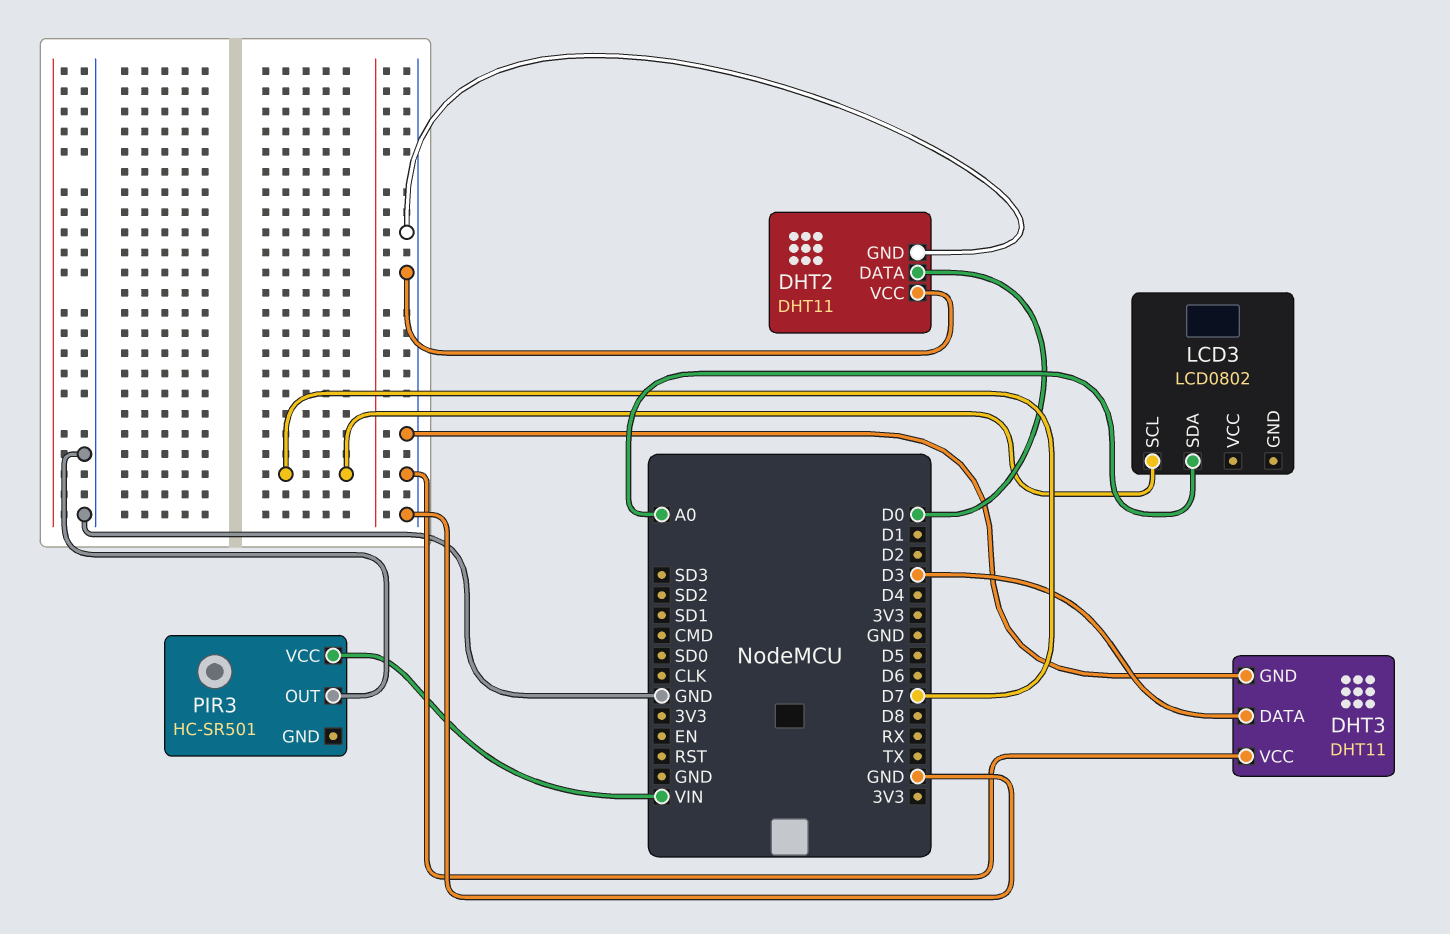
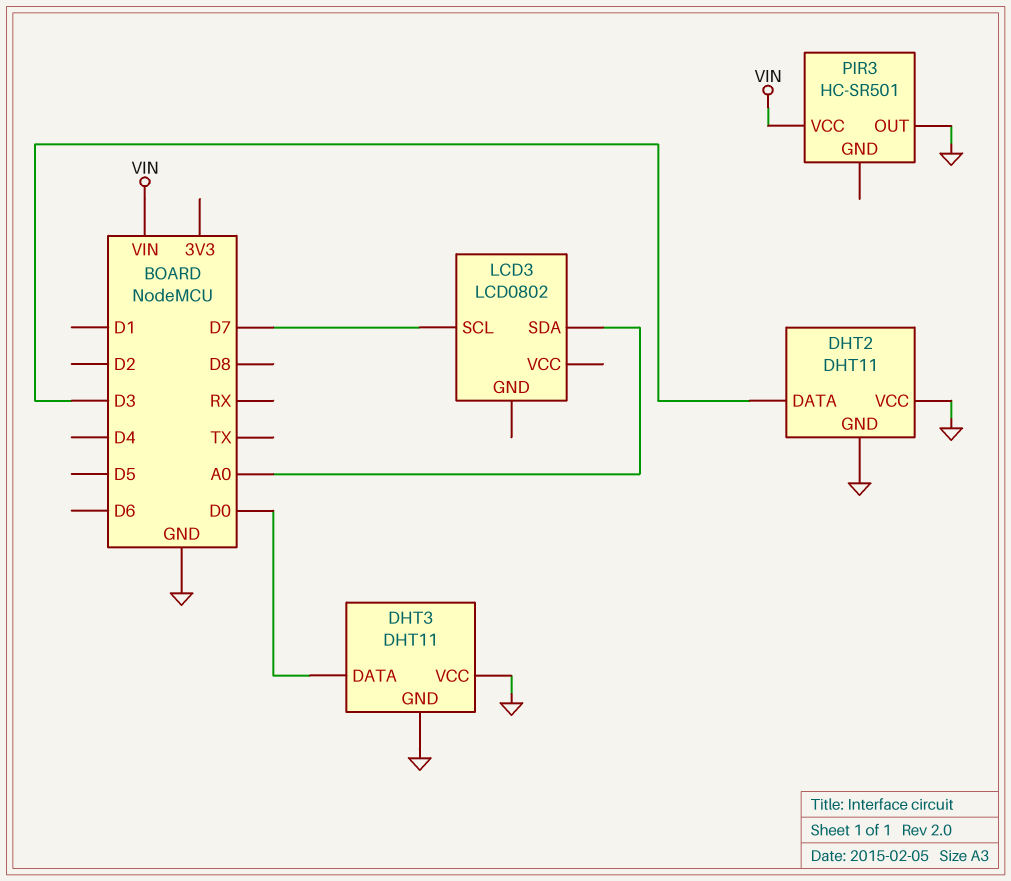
DHT2 pin DATA: D0 -> D3
DHT3 pin DATA: D3 -> D0

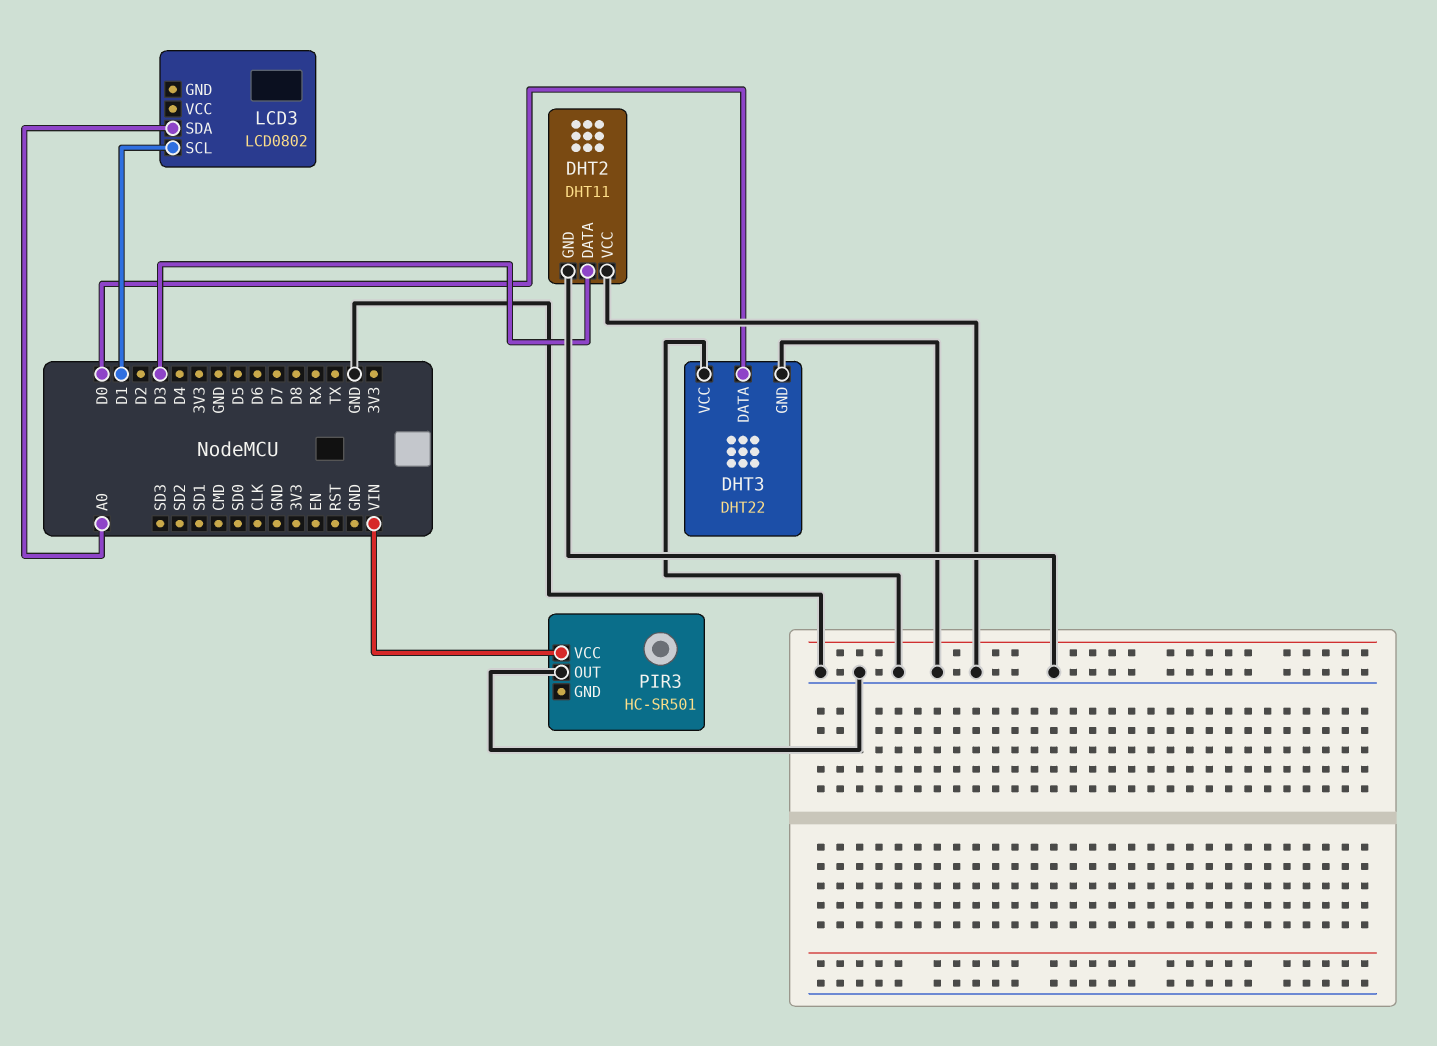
DHT3: DHT11 -> DHT22
LCD3 pin SCL: D7 -> D1

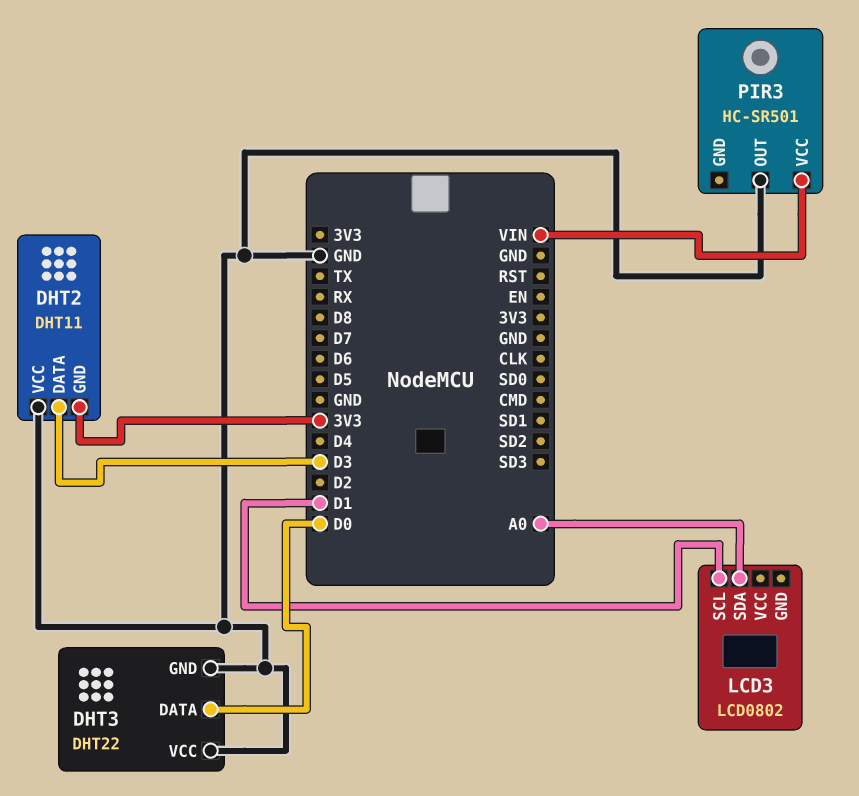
DHT2 pin GND: GND -> 3V3

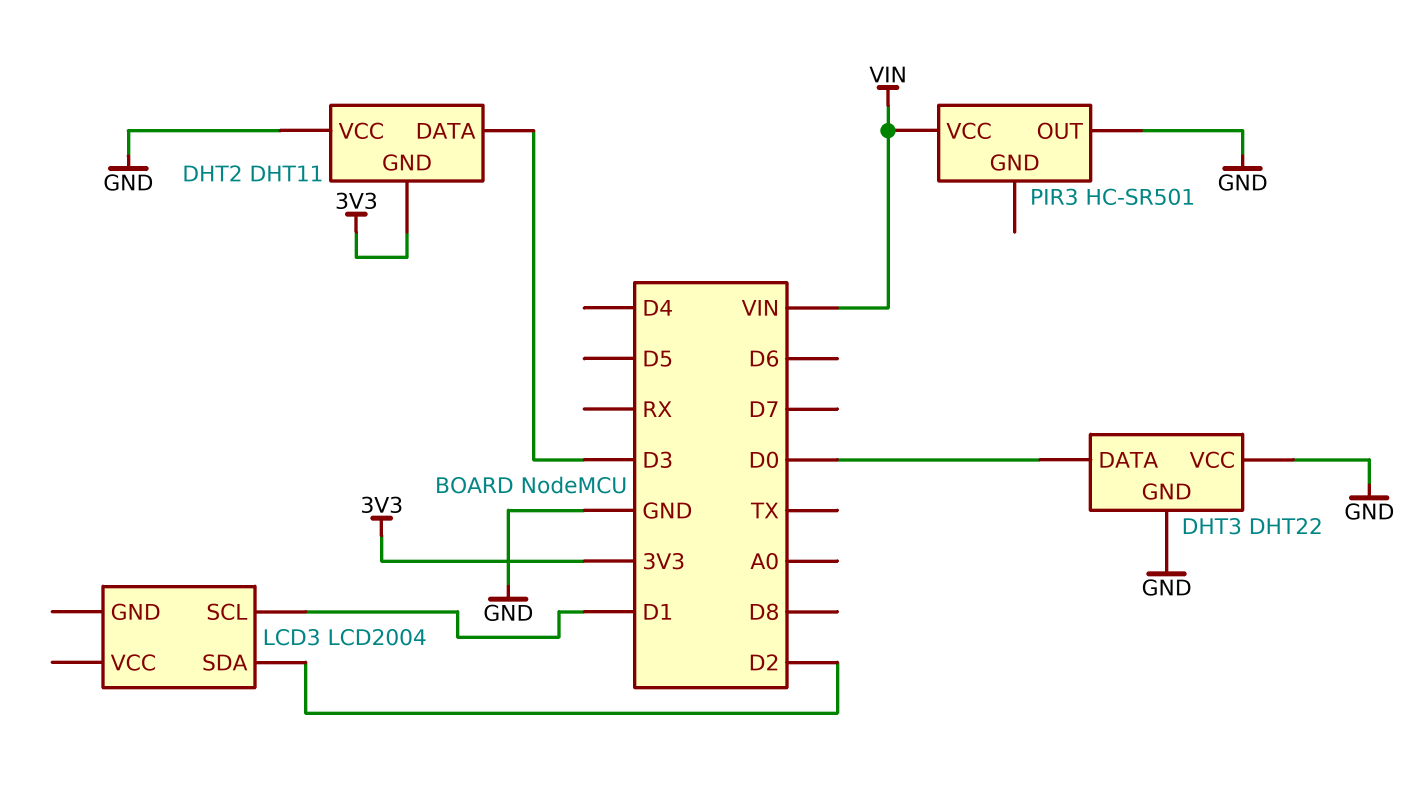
LCD3: LCD0802 -> LCD2004
LCD3 pin SDA: A0 -> D2

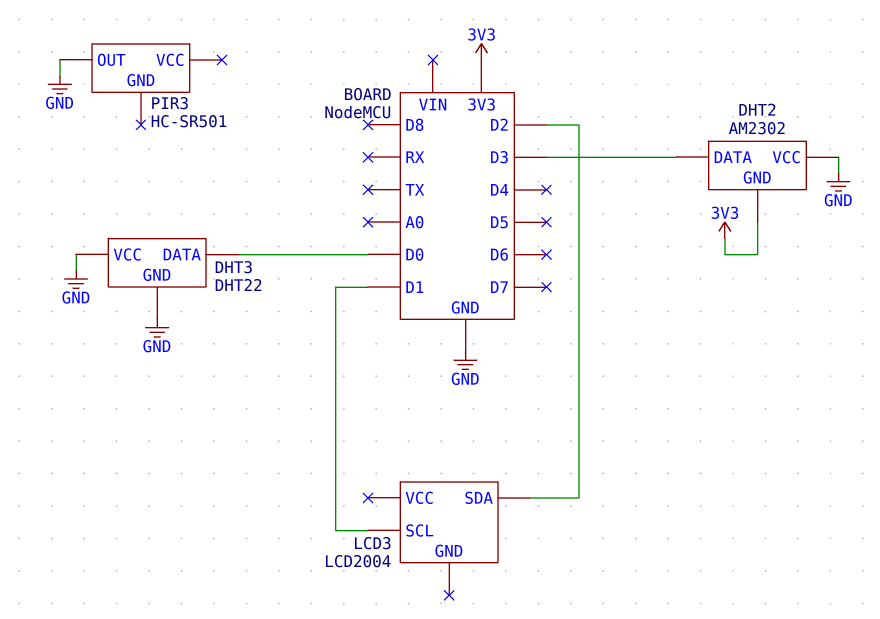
DHT2: DHT11 -> AM2302
PIR3 pin VCC: VIN -> none

